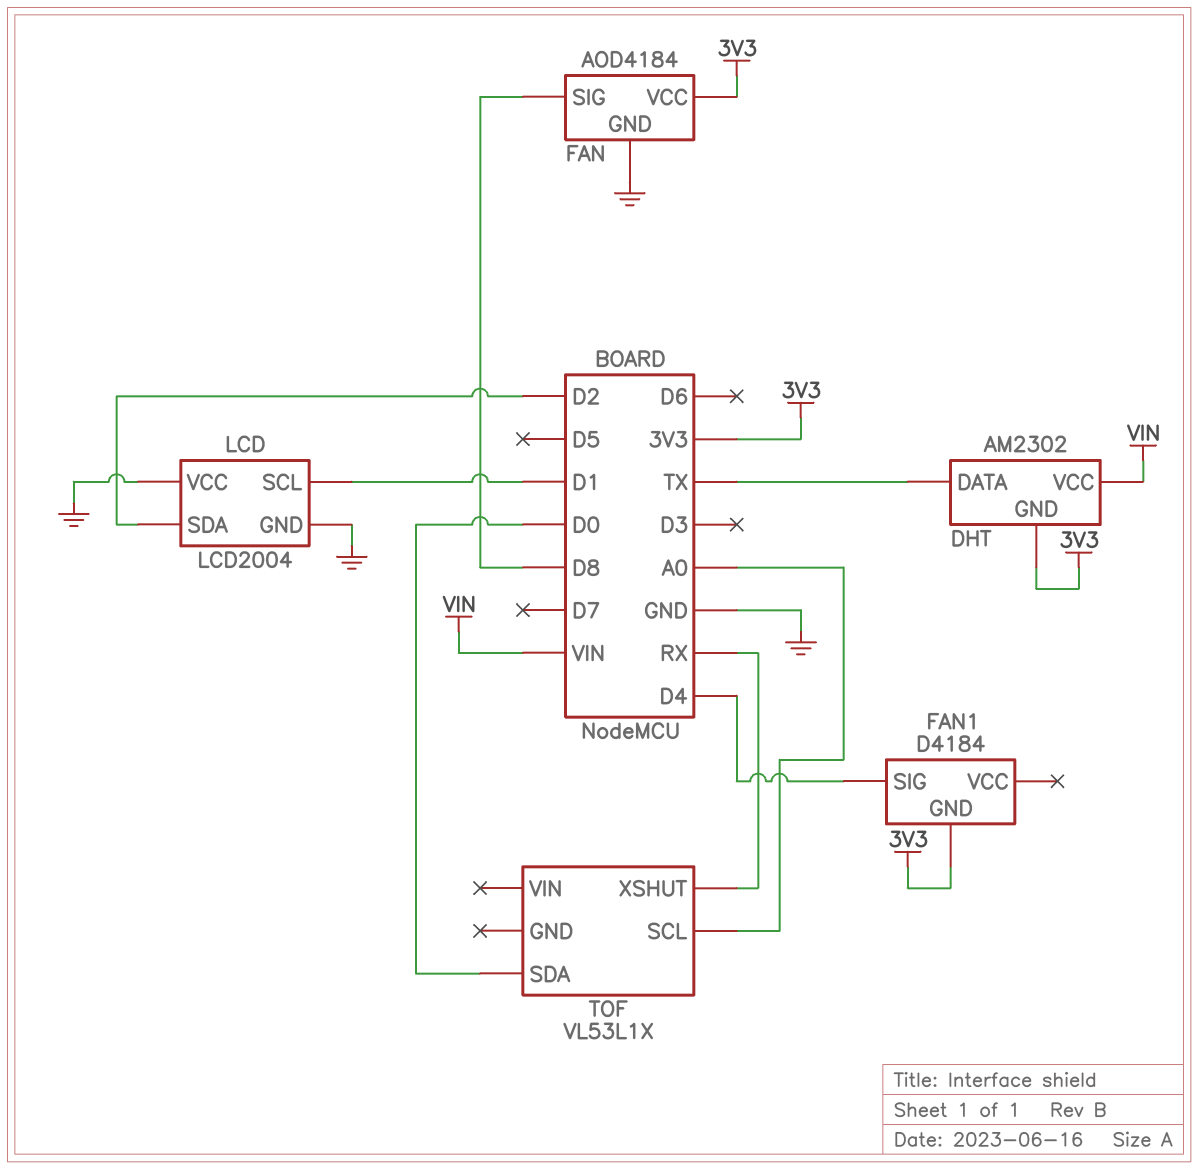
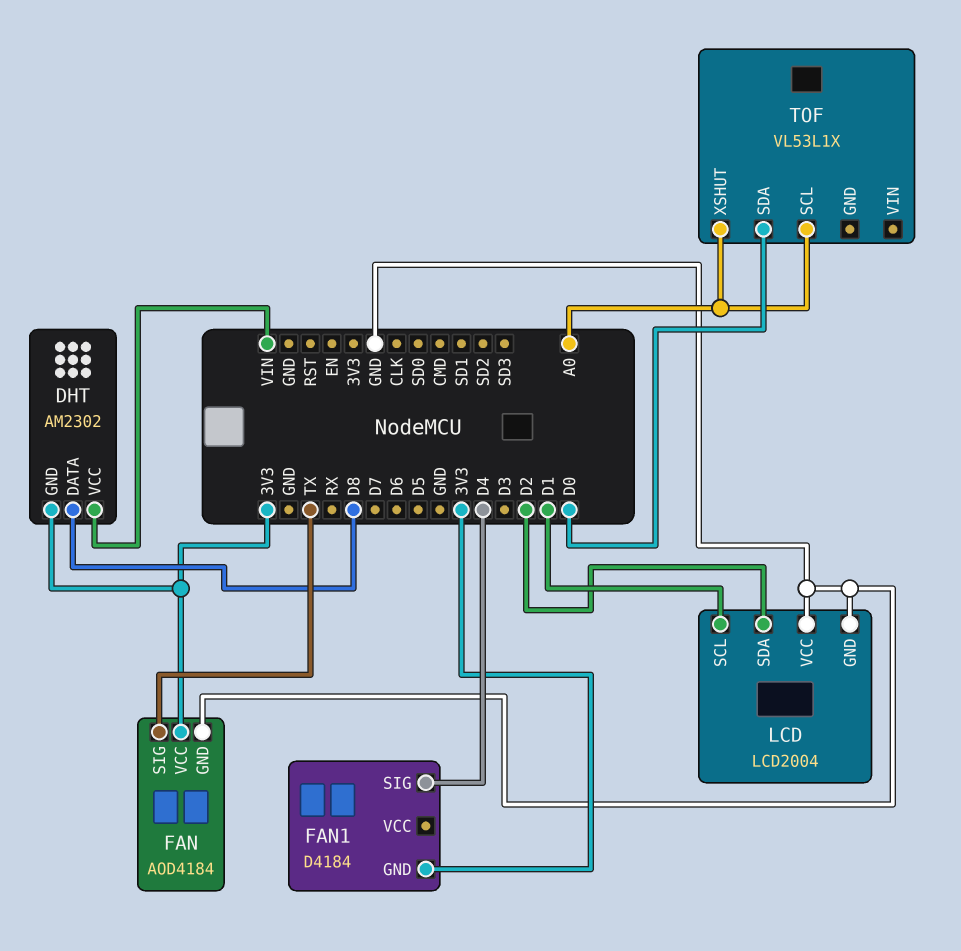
DHT pin DATA: TX -> D8
FAN pin SIG: D8 -> TX
TOF pin XSHUT: RX -> A0

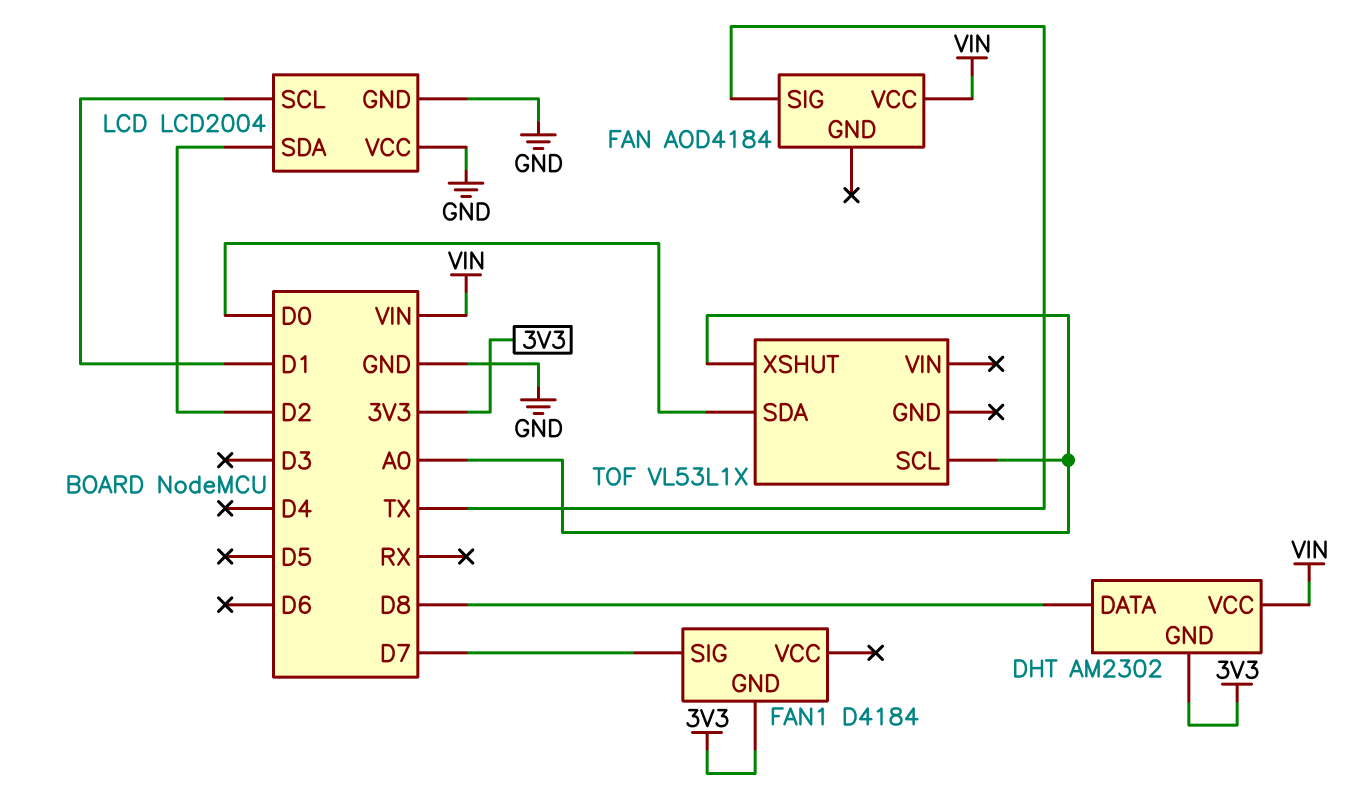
FAN pin GND: GND -> none
FAN pin VCC: 3V3 -> VIN
FAN1 pin SIG: D4 -> D7

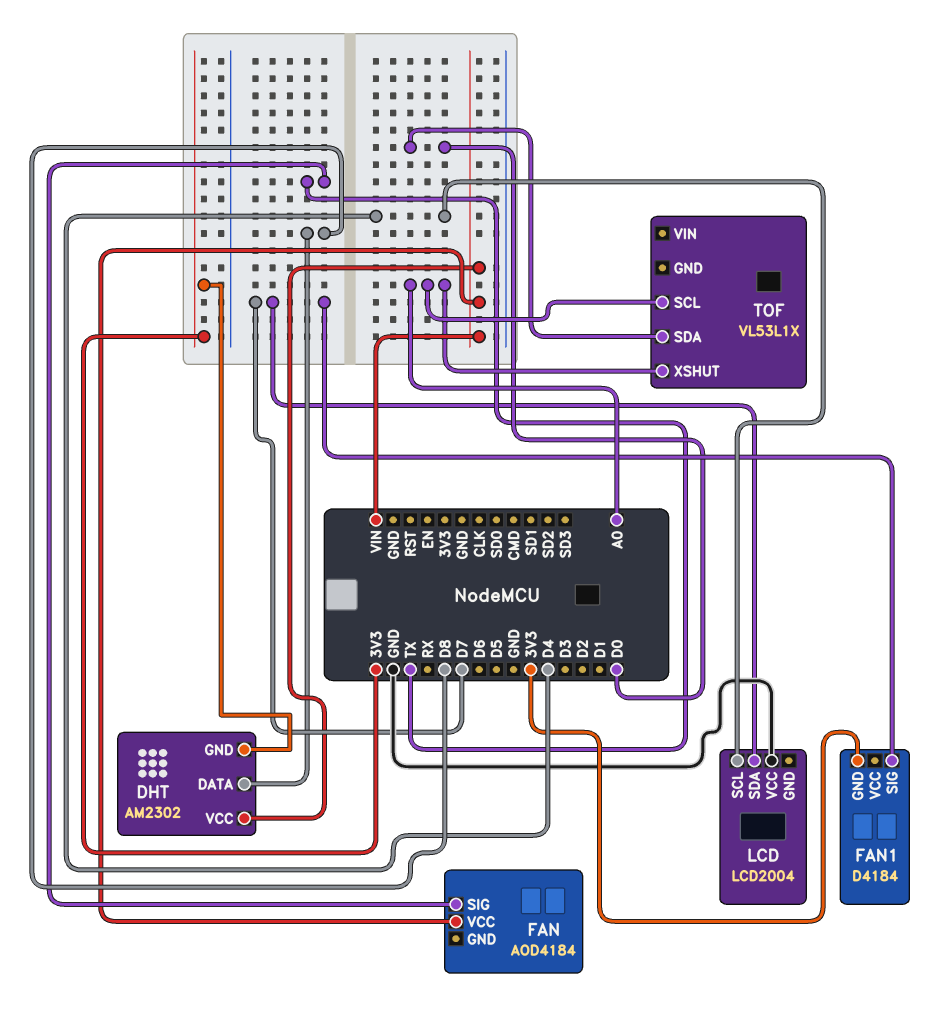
LCD pin GND: GND -> none
LCD pin SCL: D1 -> D4
LCD pin SDA: D2 -> D7

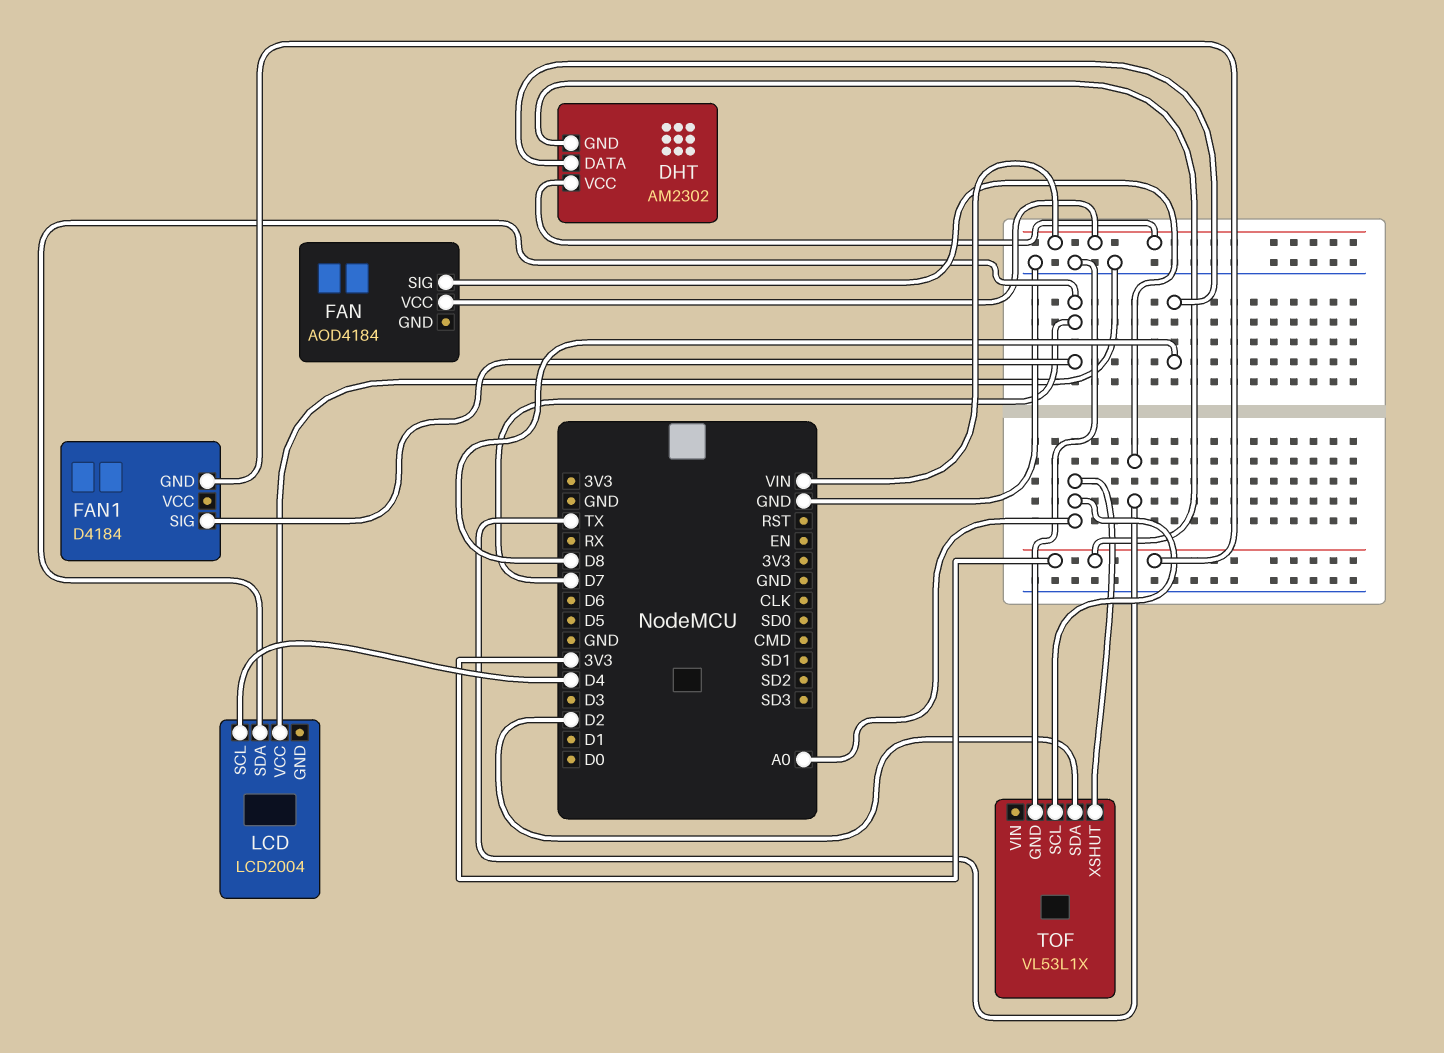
TOF pin GND: none -> GND
TOF pin SDA: D0 -> D2

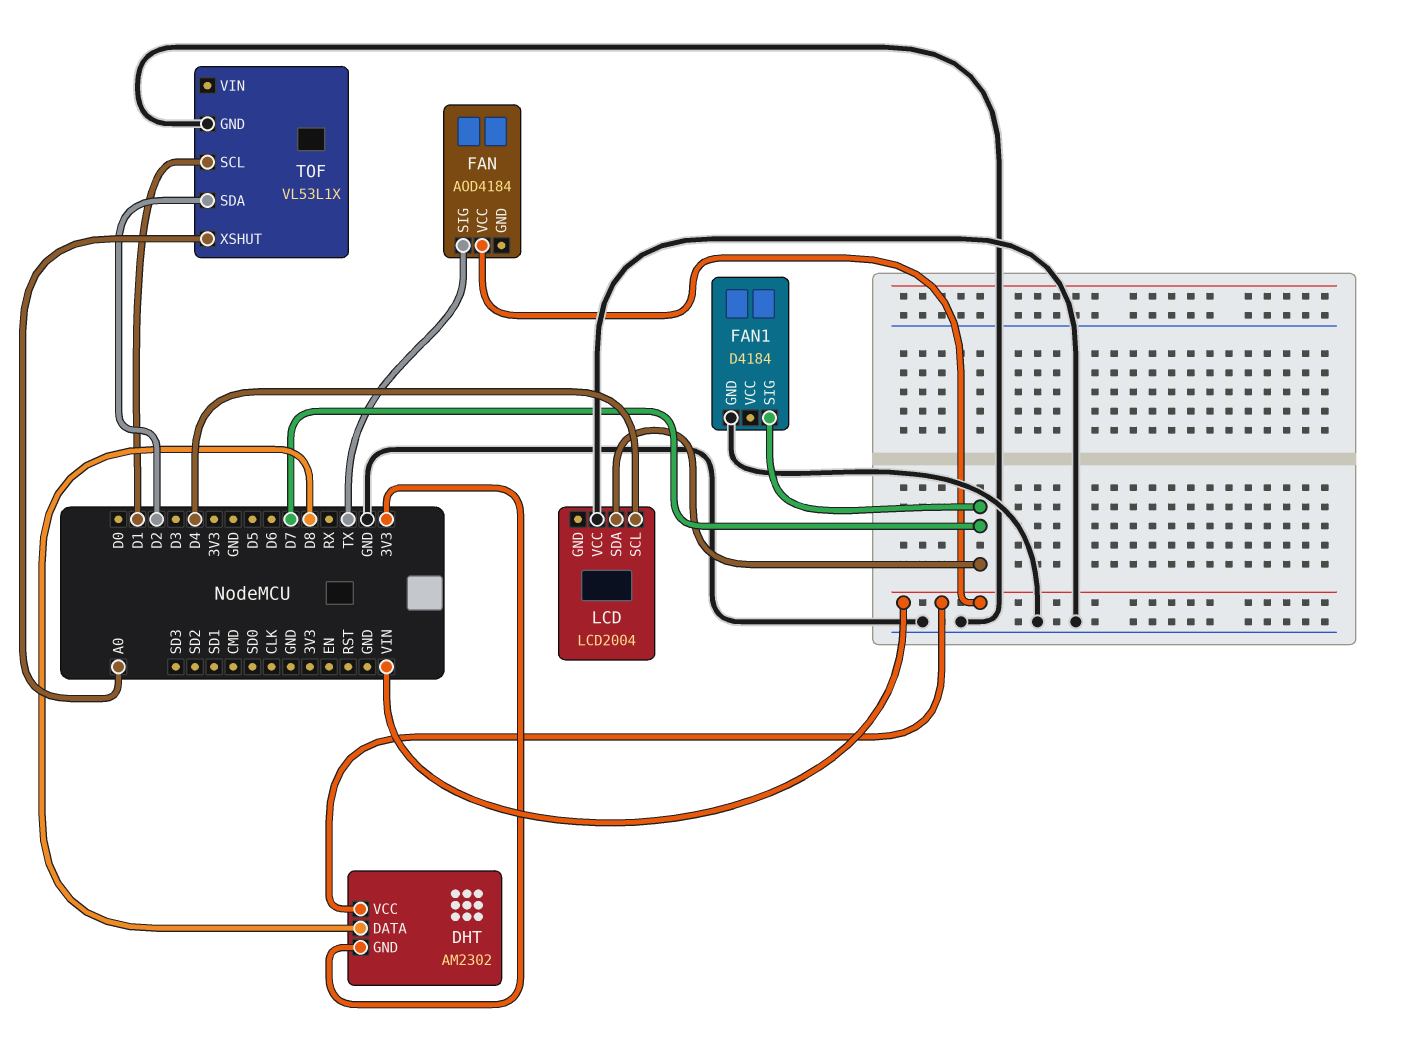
FAN1 pin GND: 3V3 -> GND
TOF pin SCL: A0 -> D1

